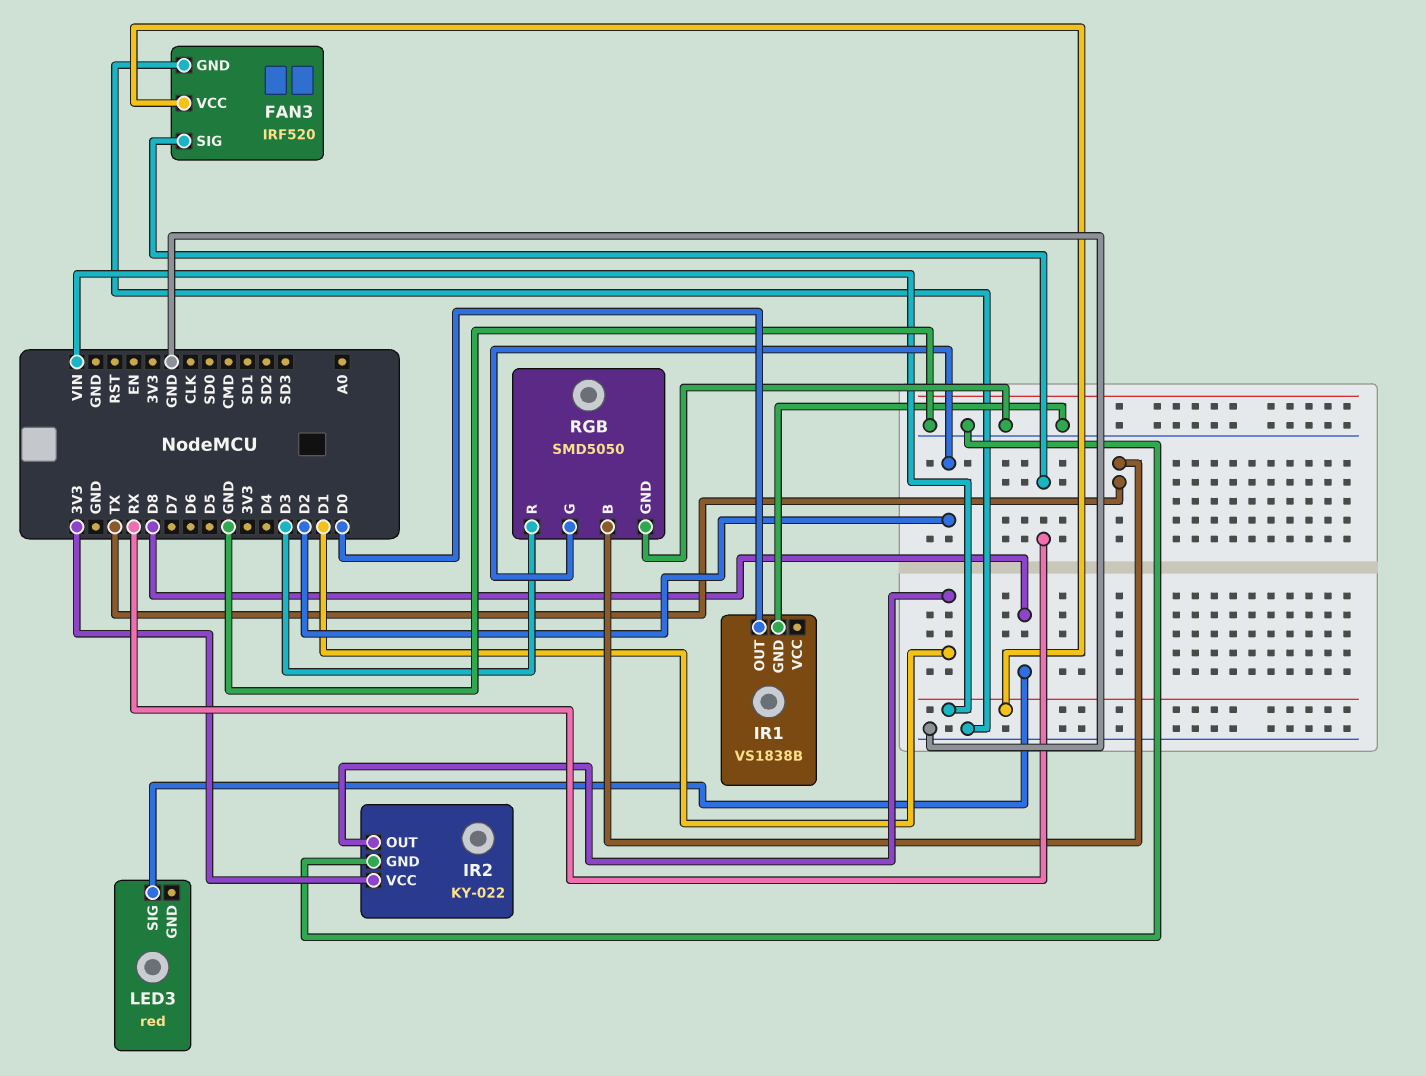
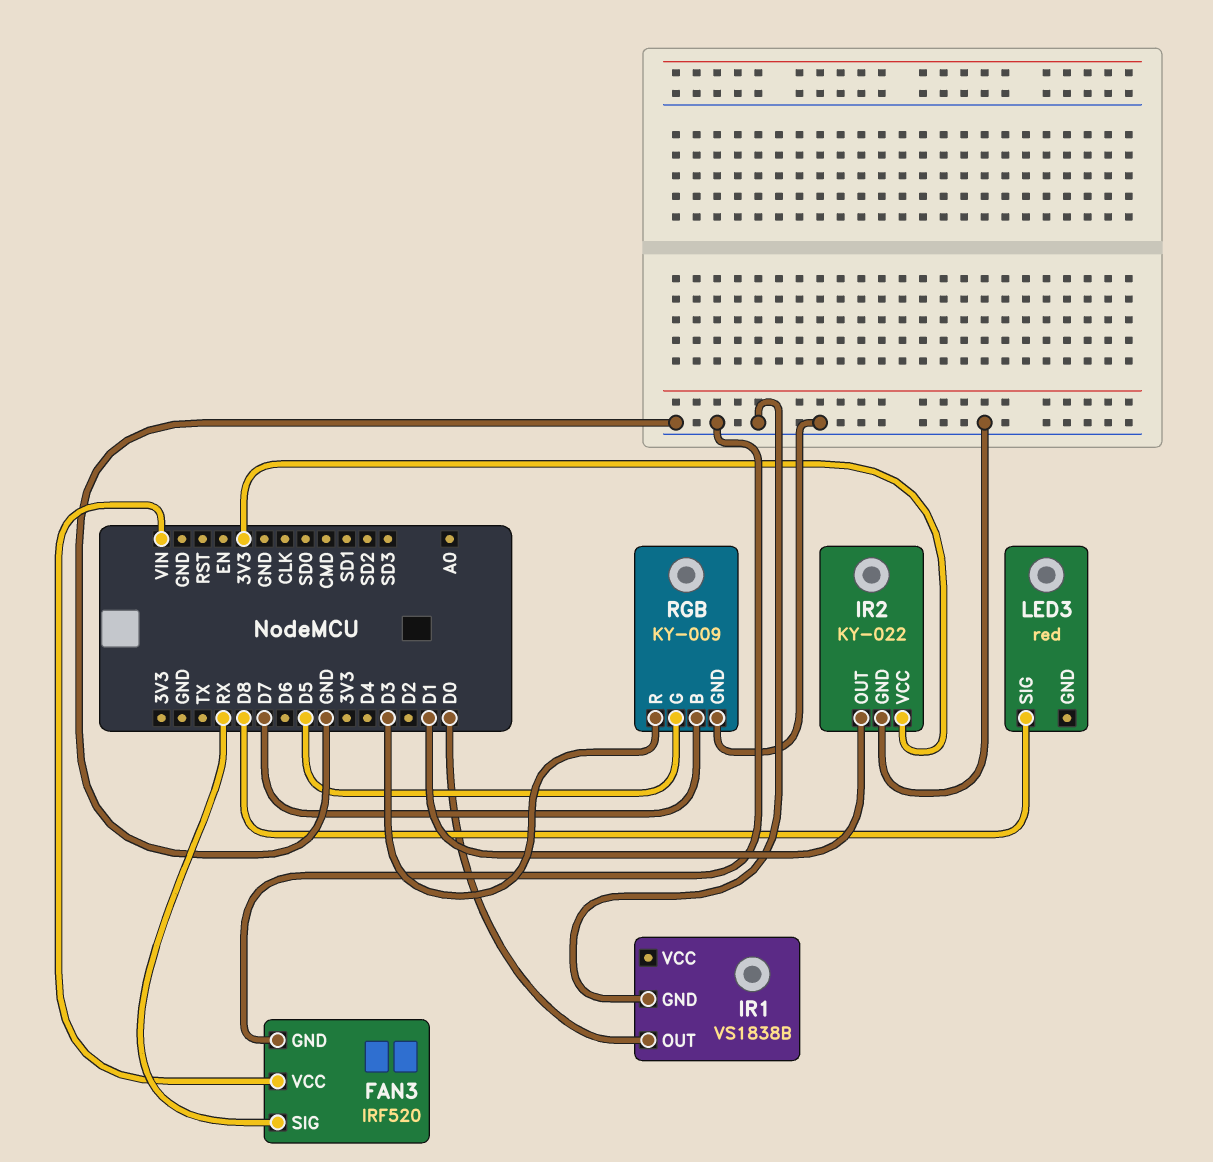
RGB: SMD5050 -> KY-009
RGB pin B: TX -> D7
RGB pin G: D2 -> D5

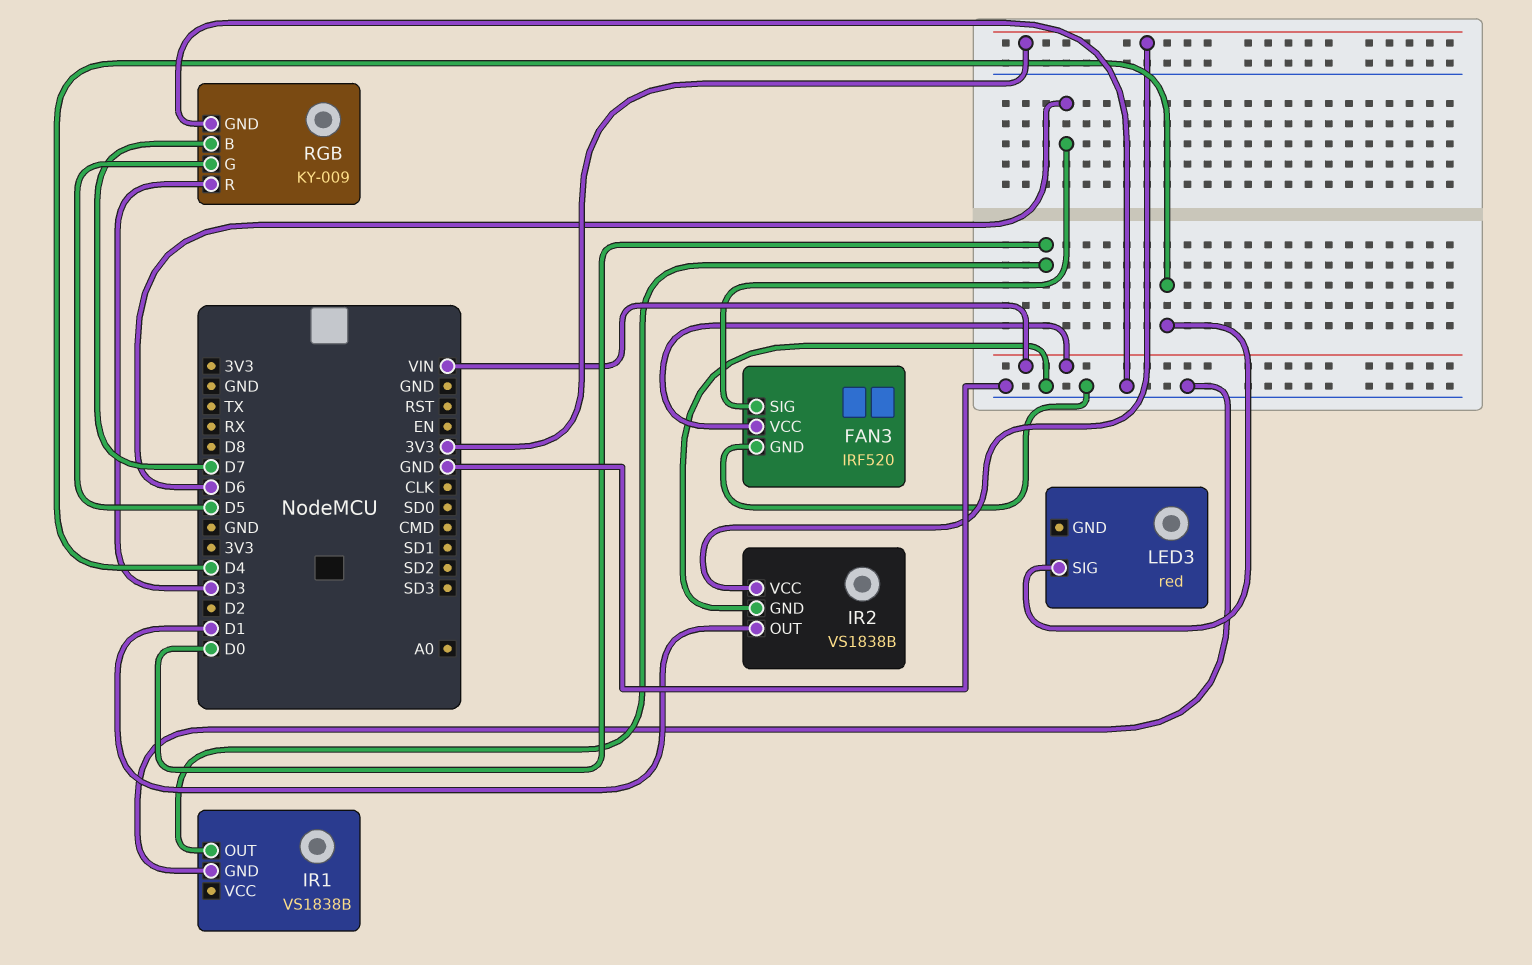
FAN3 pin SIG: RX -> D6
IR2: KY-022 -> VS1838B
LED3 pin SIG: D8 -> D4

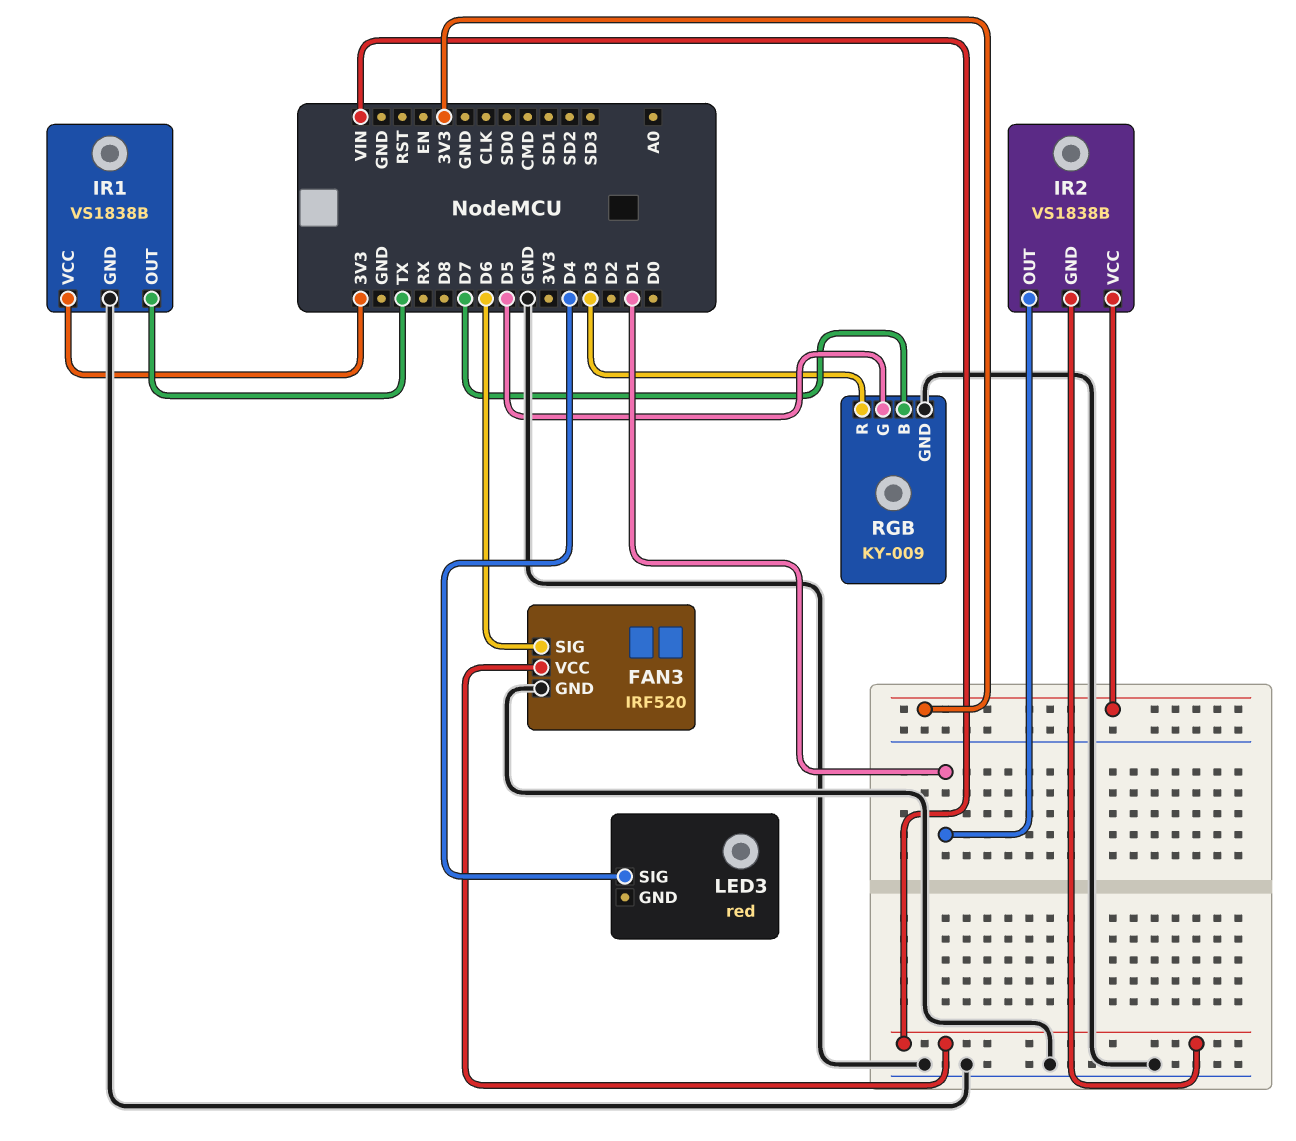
IR1 pin OUT: D0 -> TX
IR1 pin VCC: none -> 3V3
IR2 pin GND: GND -> VIN

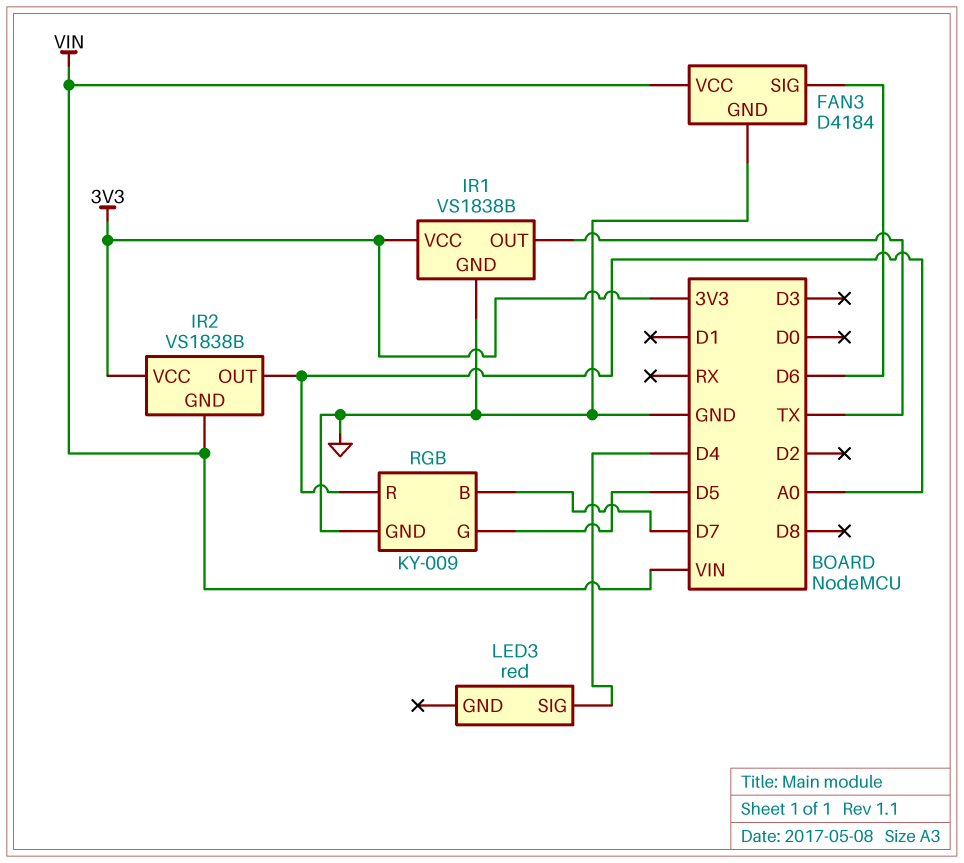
FAN3: IRF520 -> D4184
IR2 pin OUT: D1 -> A0
RGB pin R: D3 -> A0

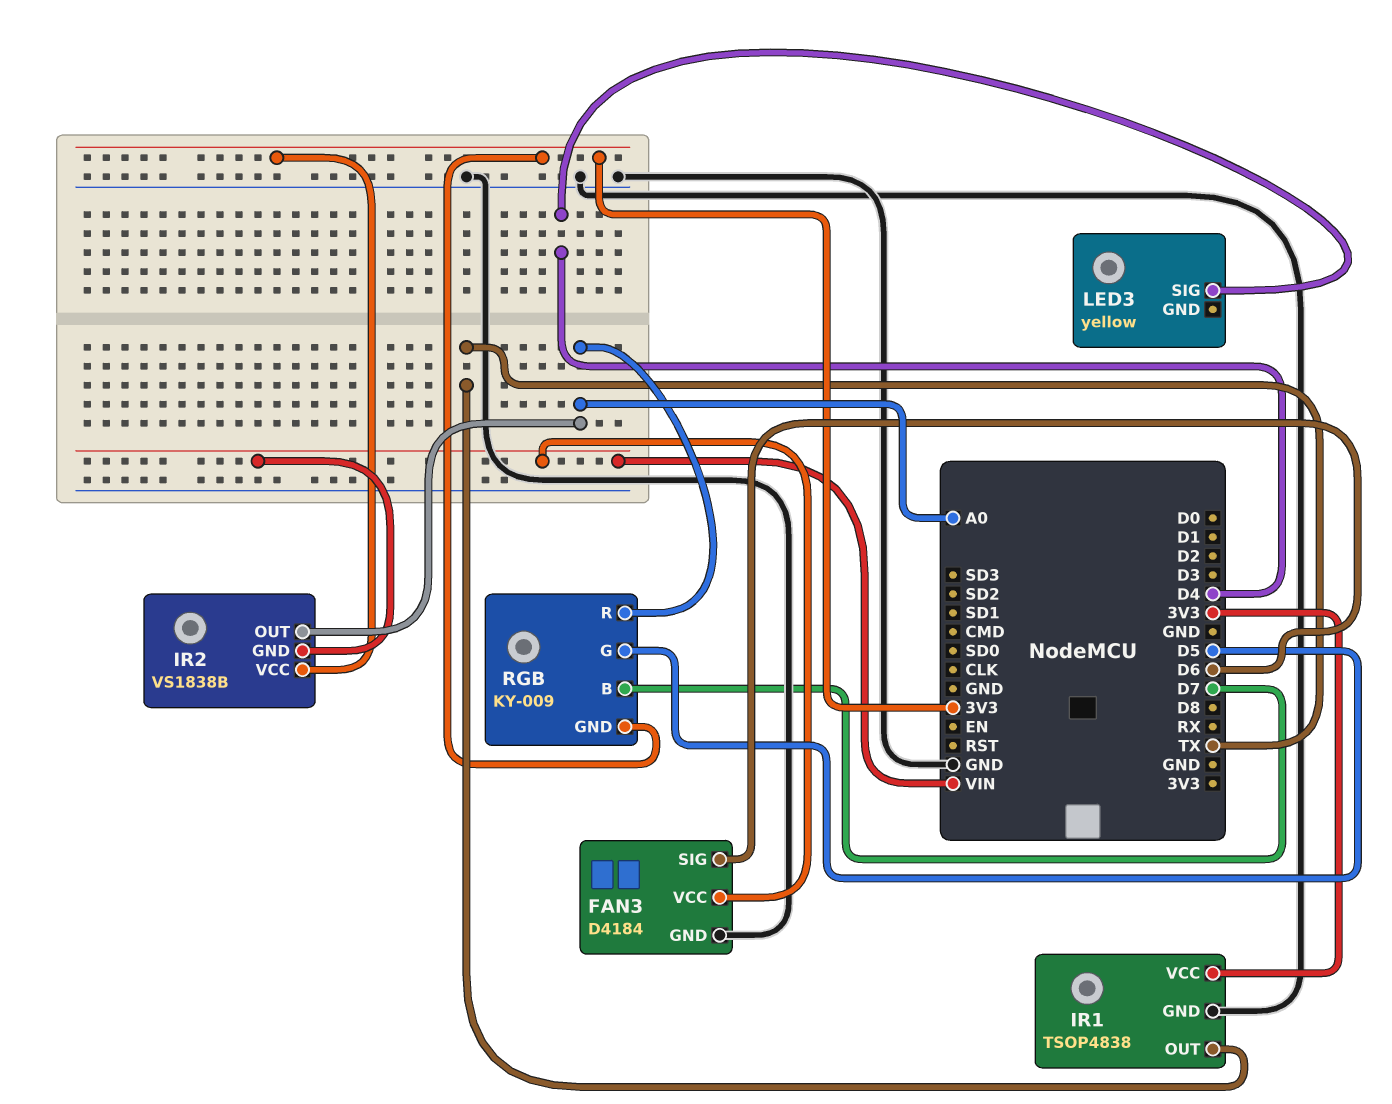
IR1: VS1838B -> TSOP4838
LED3: red -> yellow
RGB pin GND: GND -> 3V3

